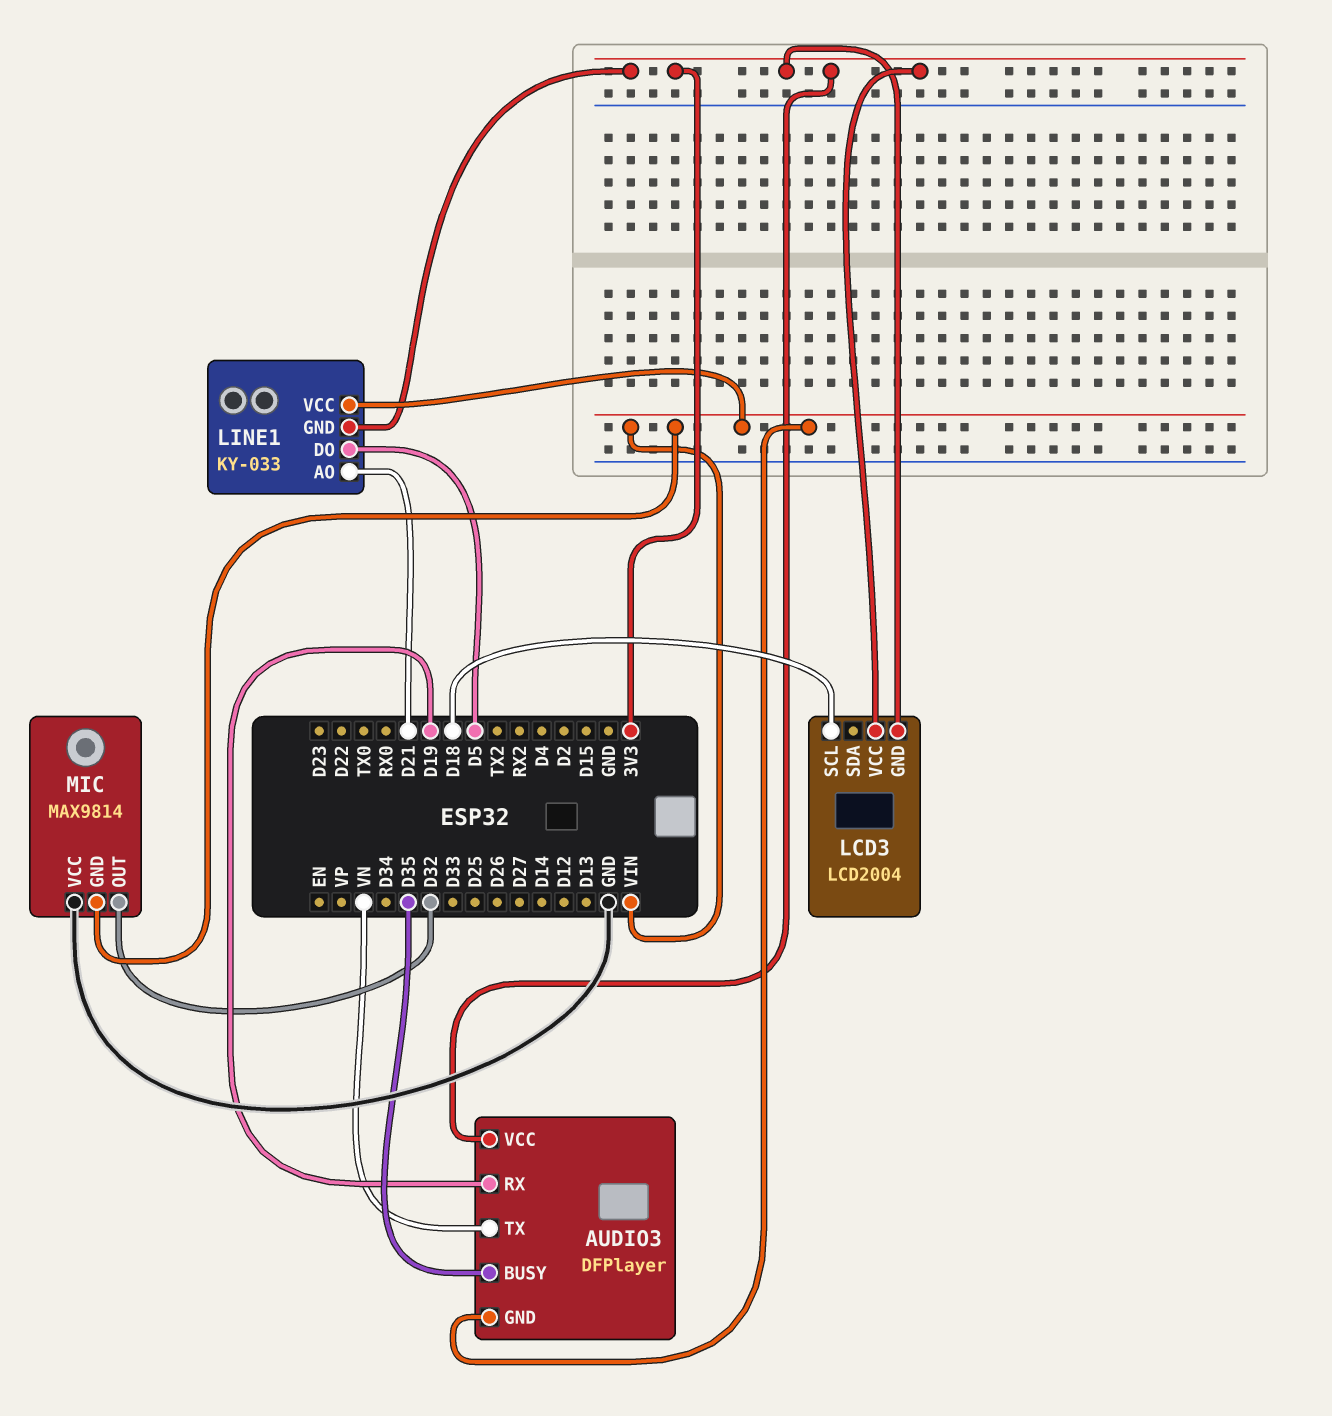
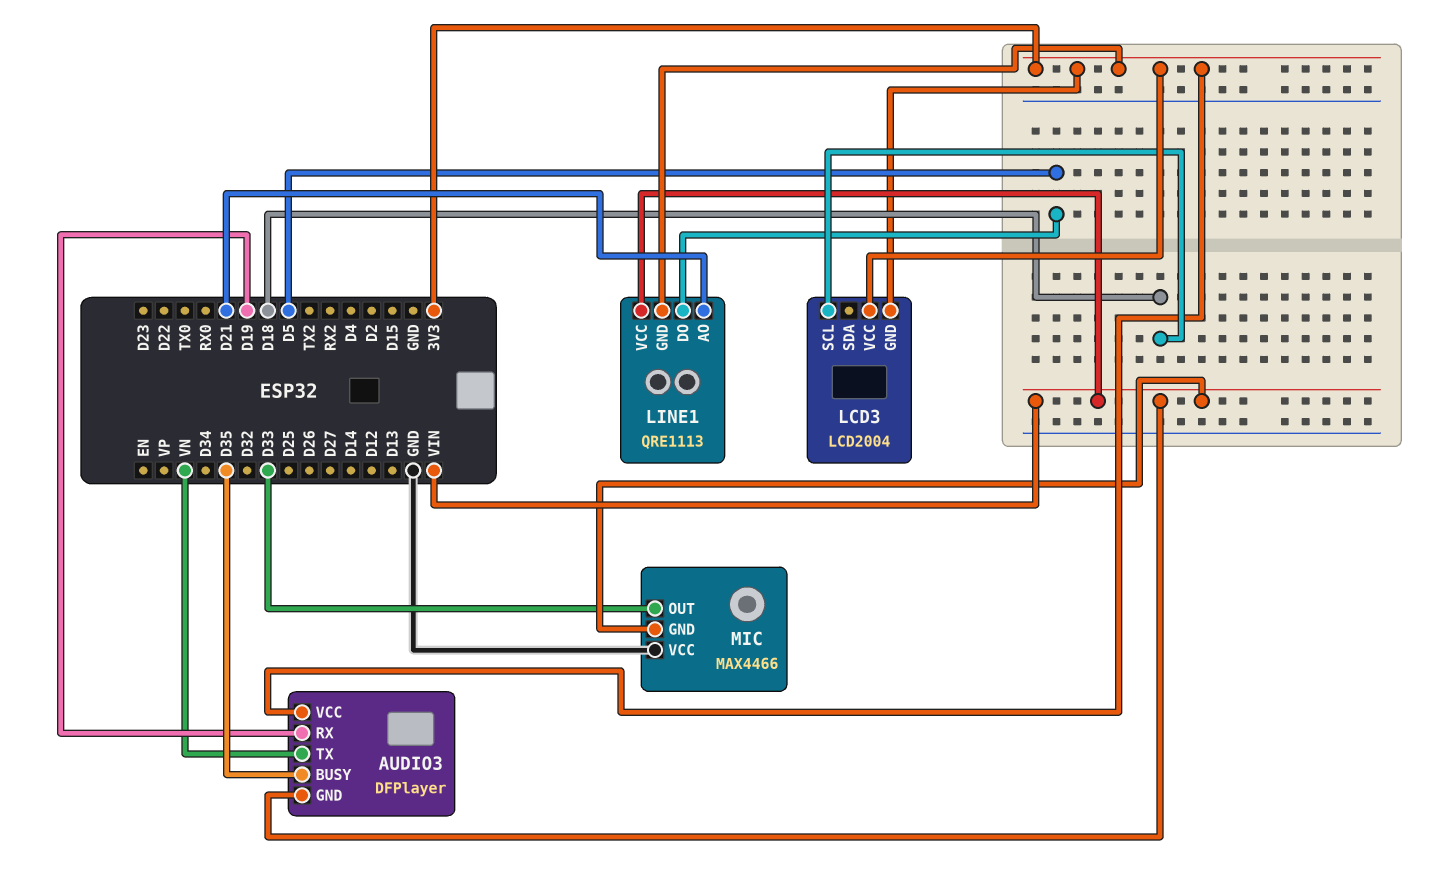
LINE1: KY-033 -> QRE1113
MIC: MAX9814 -> MAX4466
MIC pin OUT: D32 -> D33

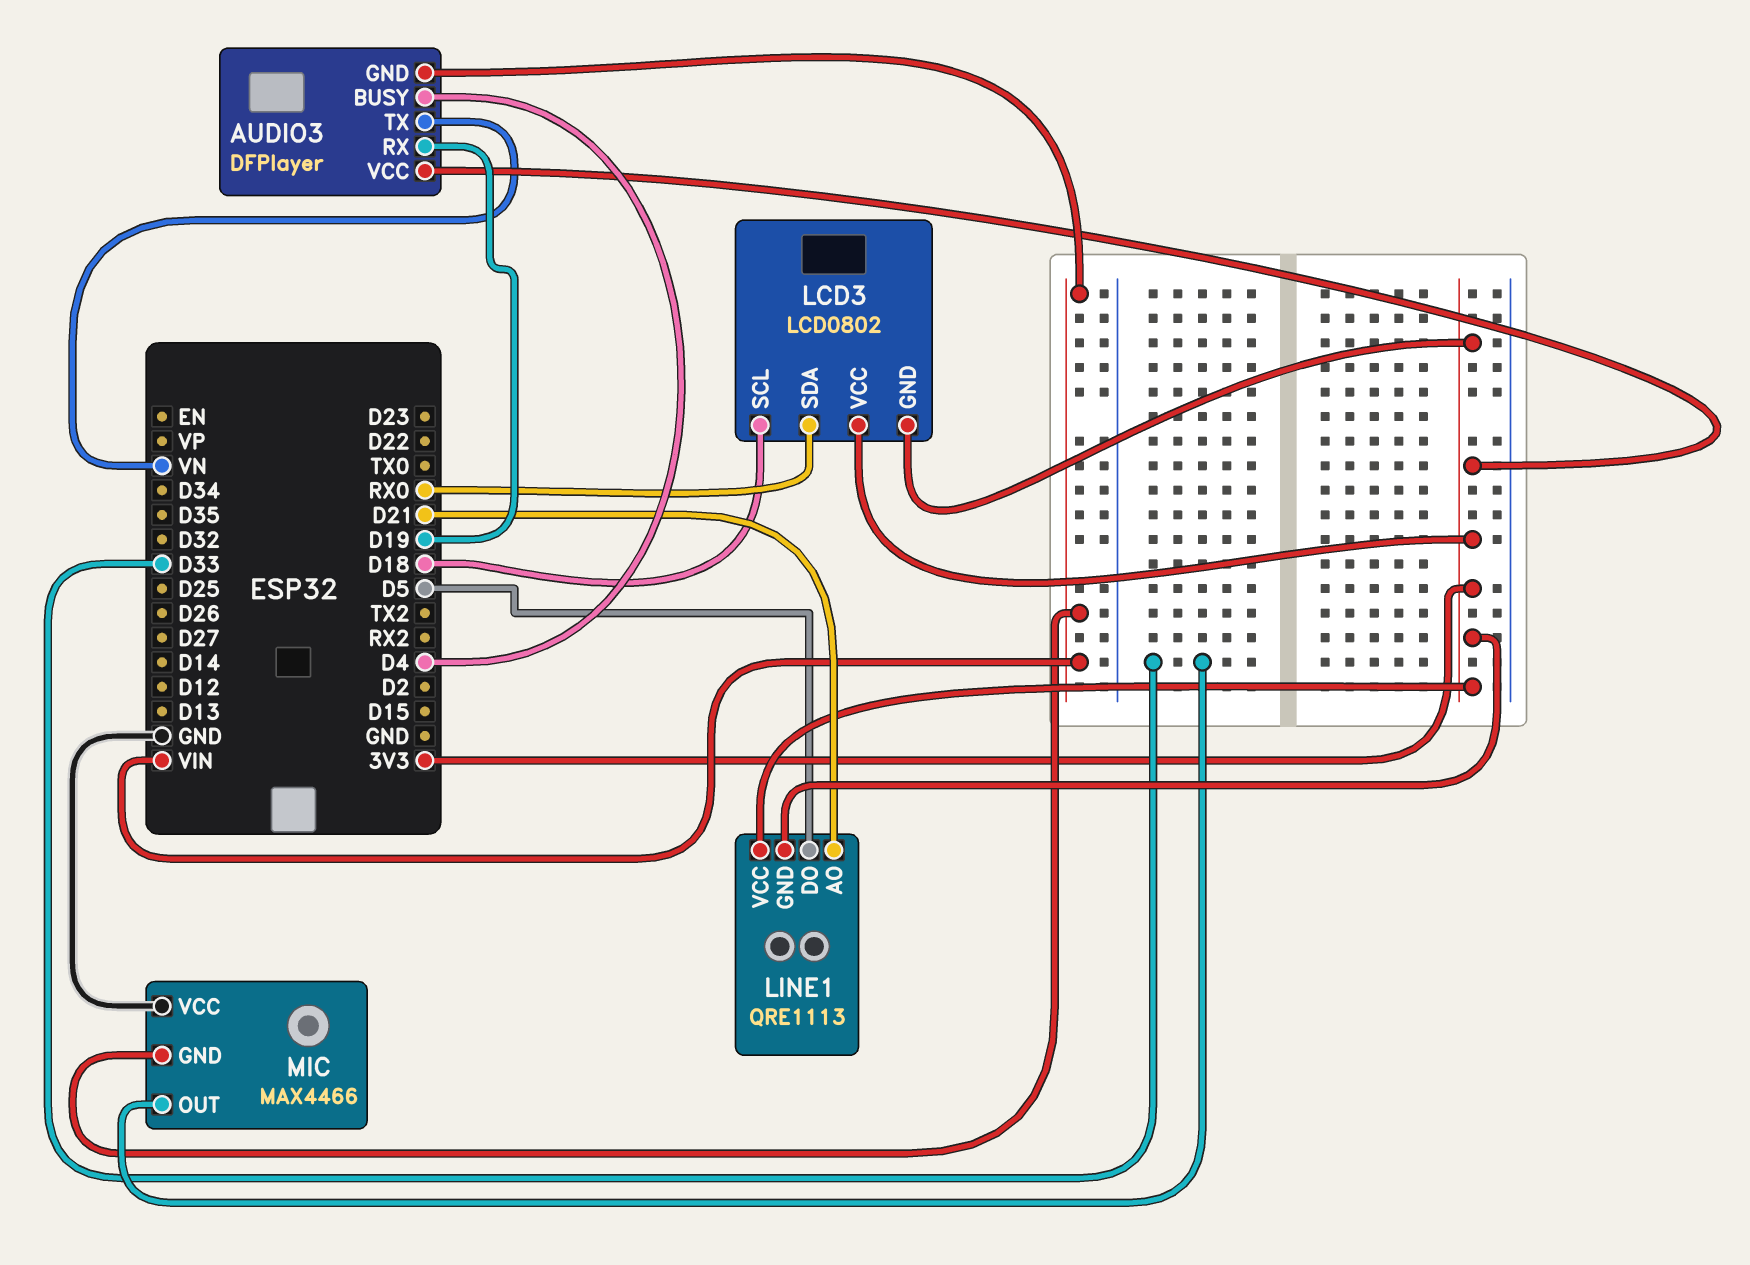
AUDIO3 pin BUSY: D35 -> D4
LCD3: LCD2004 -> LCD0802
LCD3 pin SDA: none -> RX0
LINE1 pin VCC: VIN -> 3V3

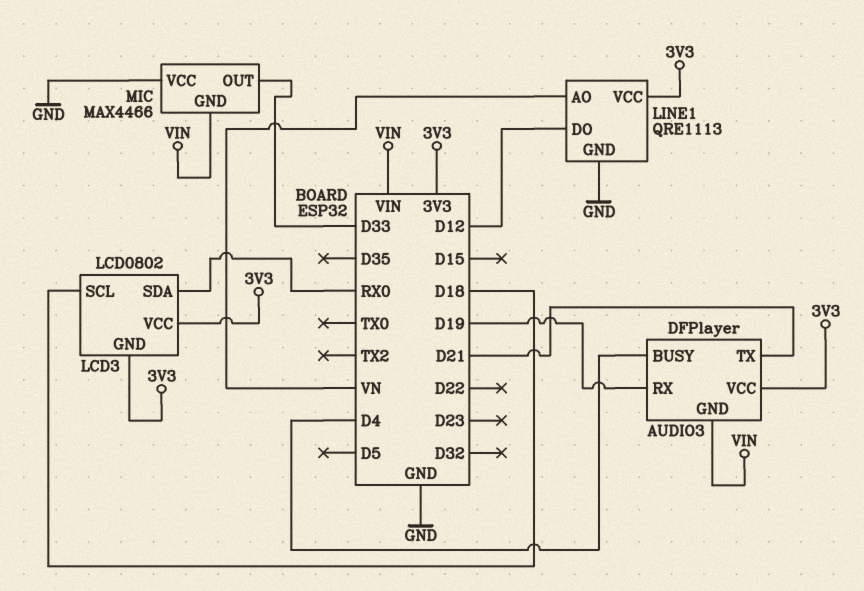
AUDIO3 pin TX: VN -> D21
LINE1 pin AO: D21 -> VN
LINE1 pin DO: D5 -> D12
LINE1 pin GND: 3V3 -> GND

